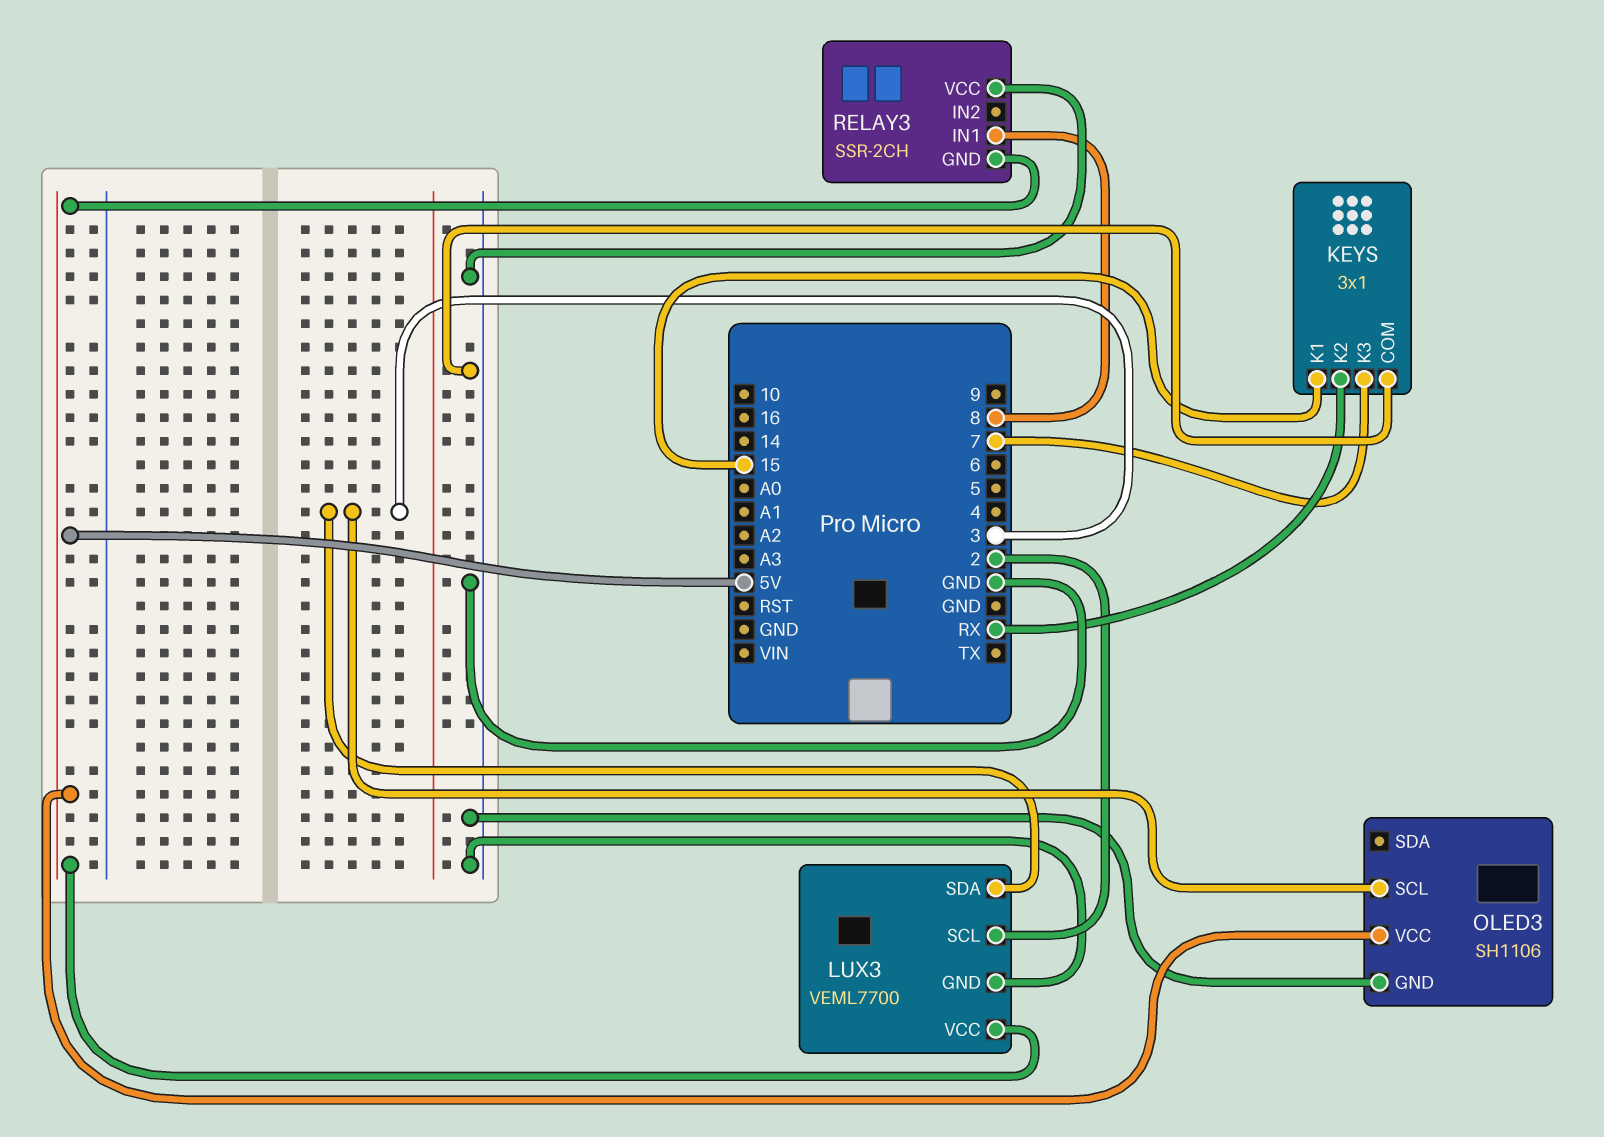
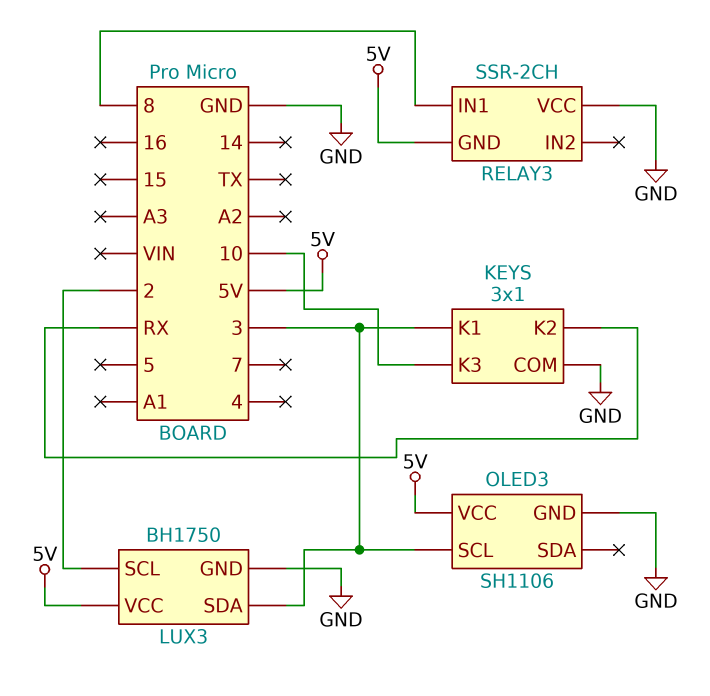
KEYS pin K1: 15 -> 3
KEYS pin K3: 7 -> 10
LUX3: VEML7700 -> BH1750

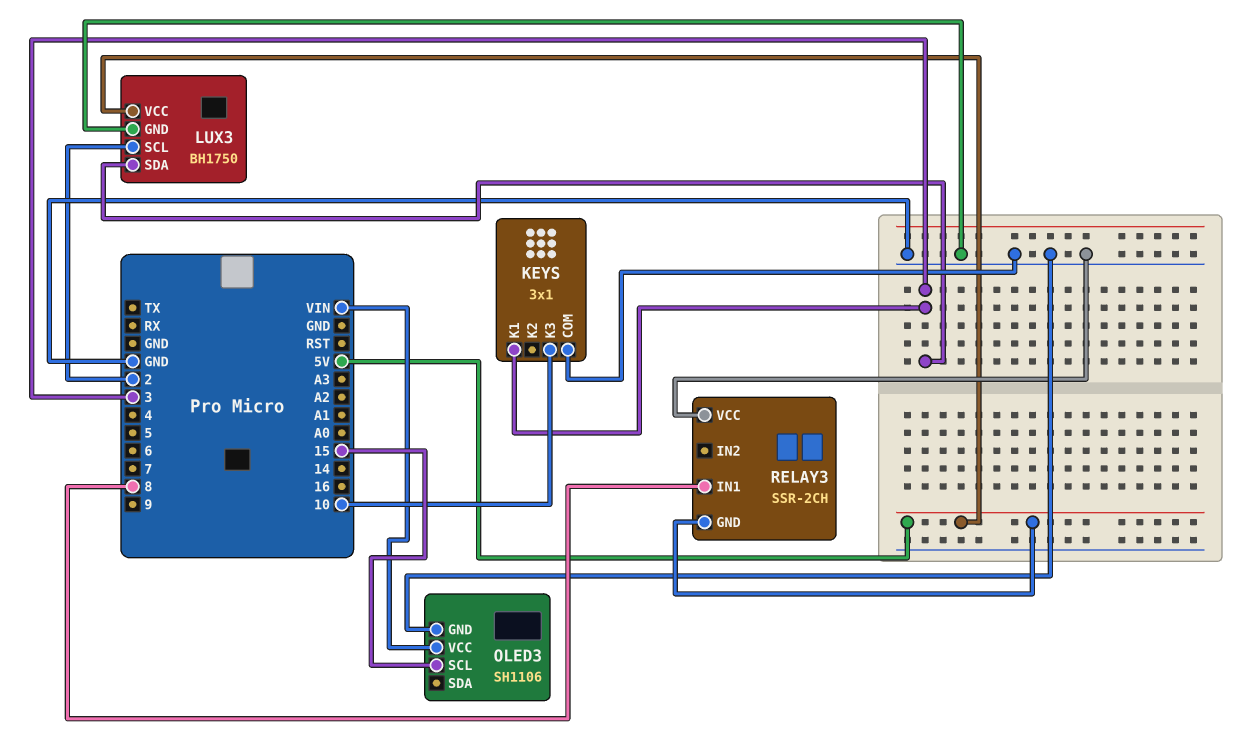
KEYS pin K2: RX -> none
OLED3 pin SCL: 3 -> 15
OLED3 pin VCC: 5V -> VIN

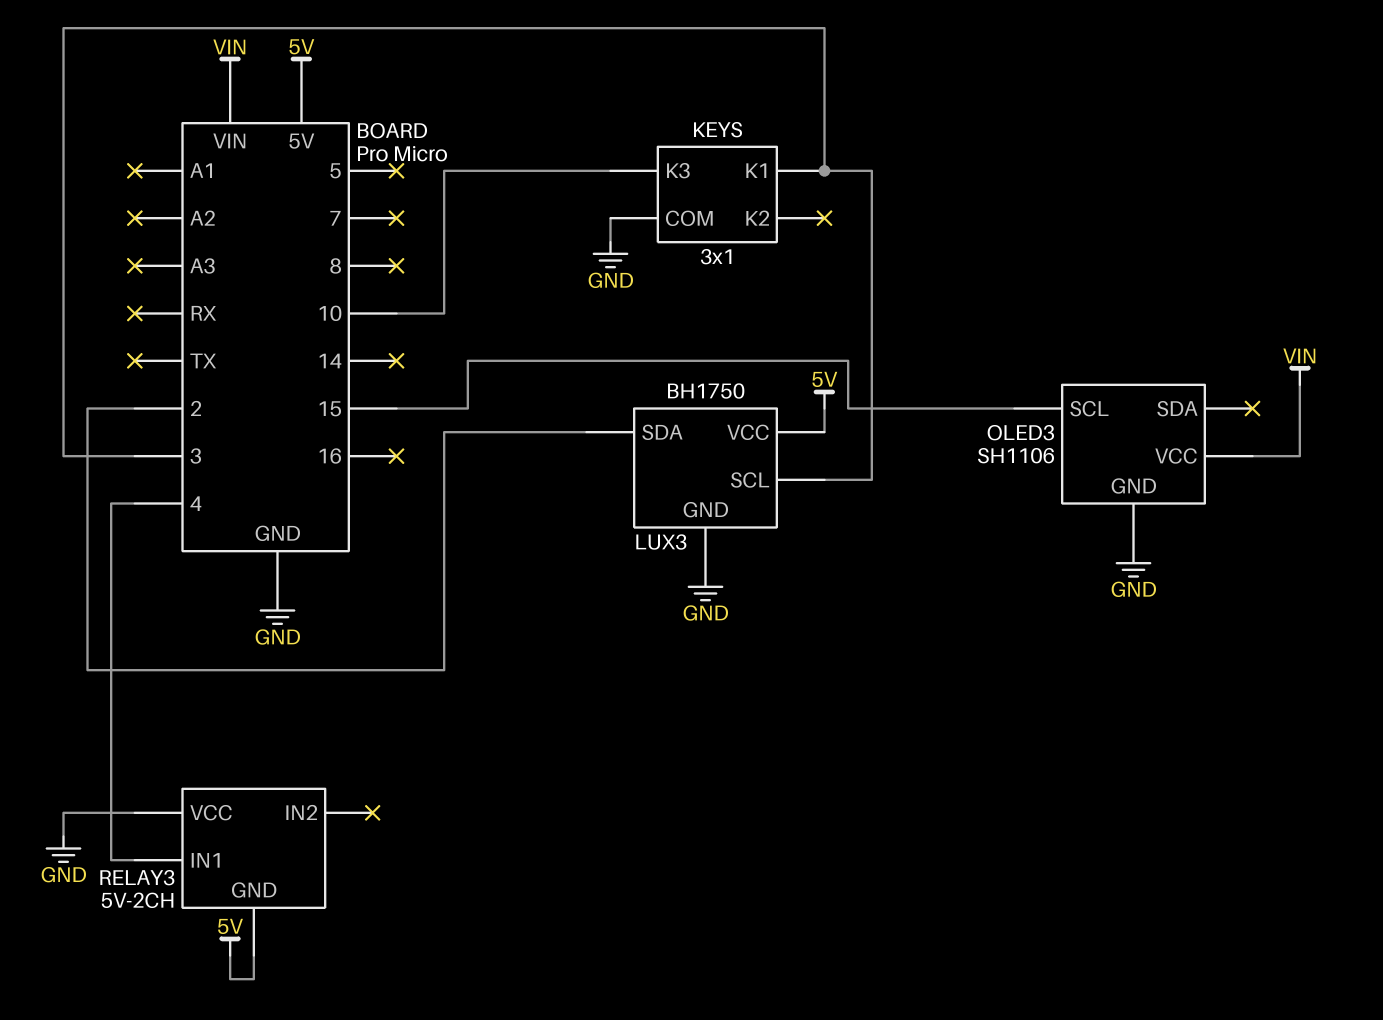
LUX3 pin SCL: 2 -> 3
LUX3 pin SDA: 3 -> 2
RELAY3: SSR-2CH -> 5V-2CH
RELAY3 pin IN1: 8 -> 4

